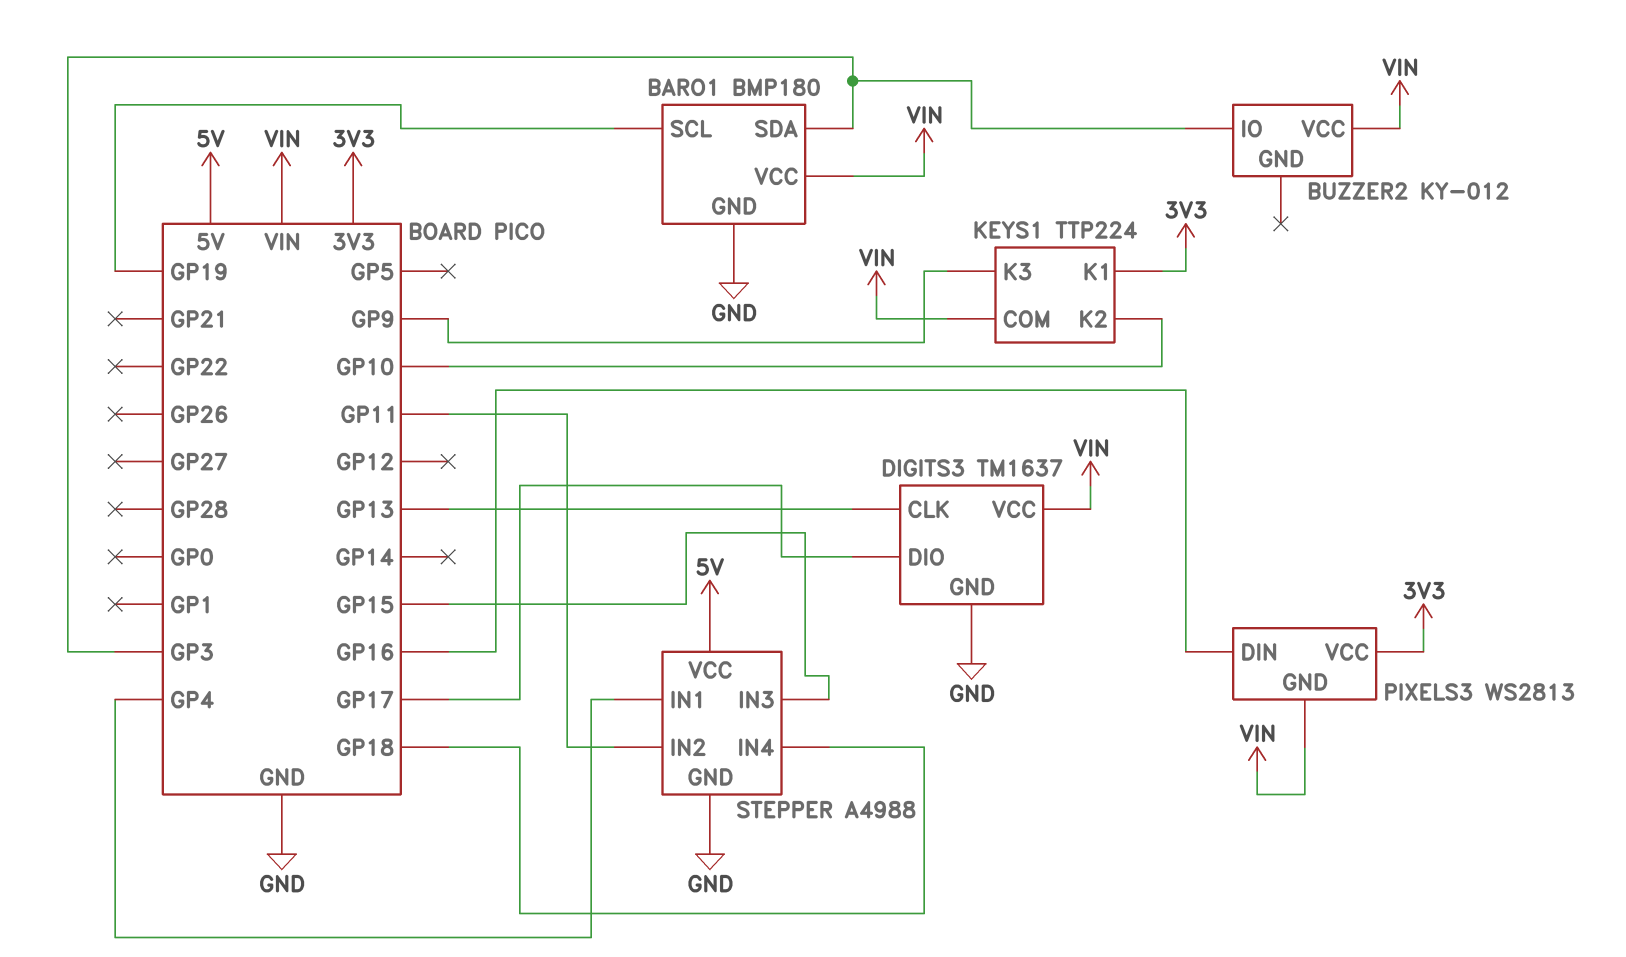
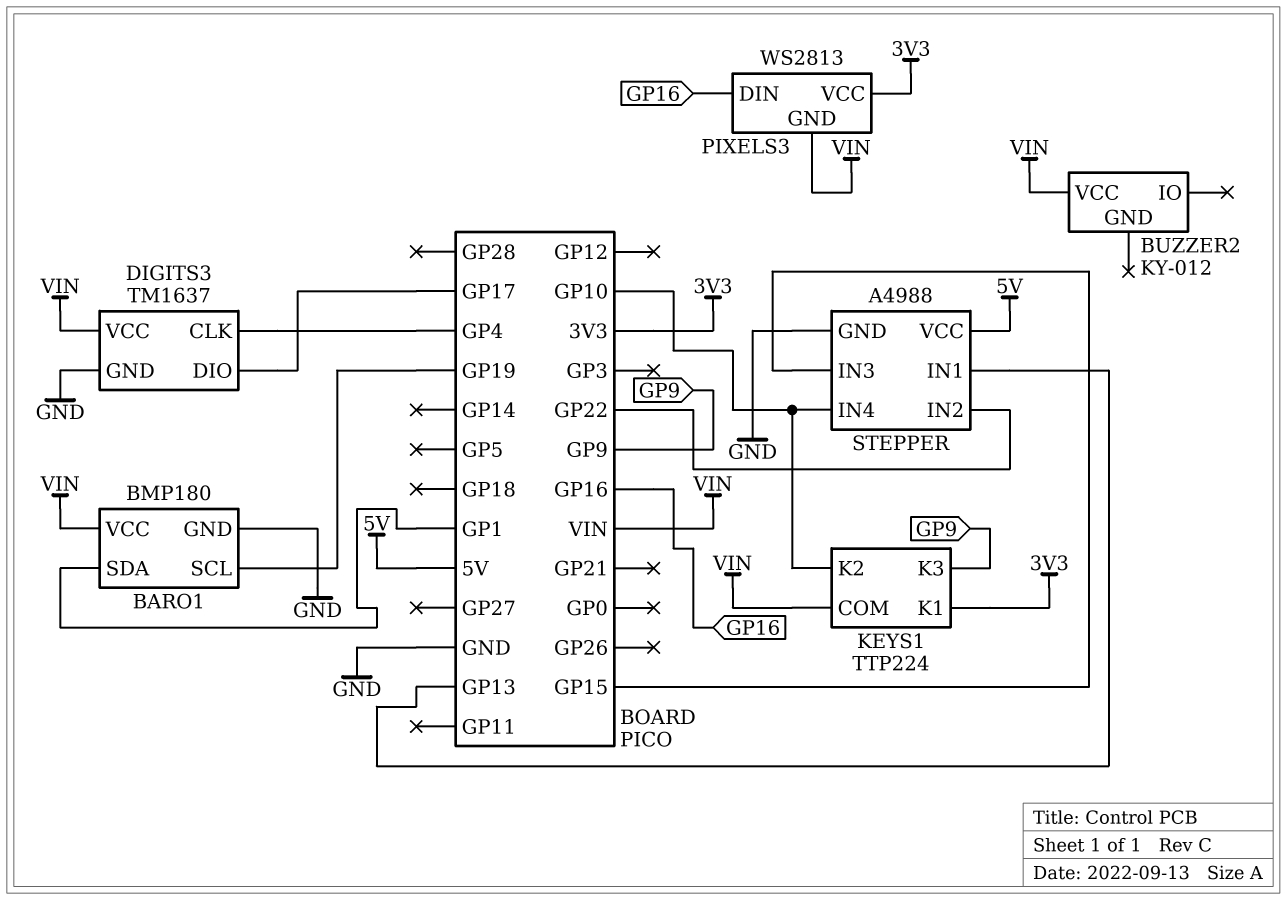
BARO1 pin SDA: GP3 -> GP1
BUZZER2 pin IO: GP3 -> none
DIGITS3 pin CLK: GP13 -> GP4
STEPPER pin IN1: GP4 -> GP13
STEPPER pin IN2: GP11 -> GP22
STEPPER pin IN4: GP18 -> GP10

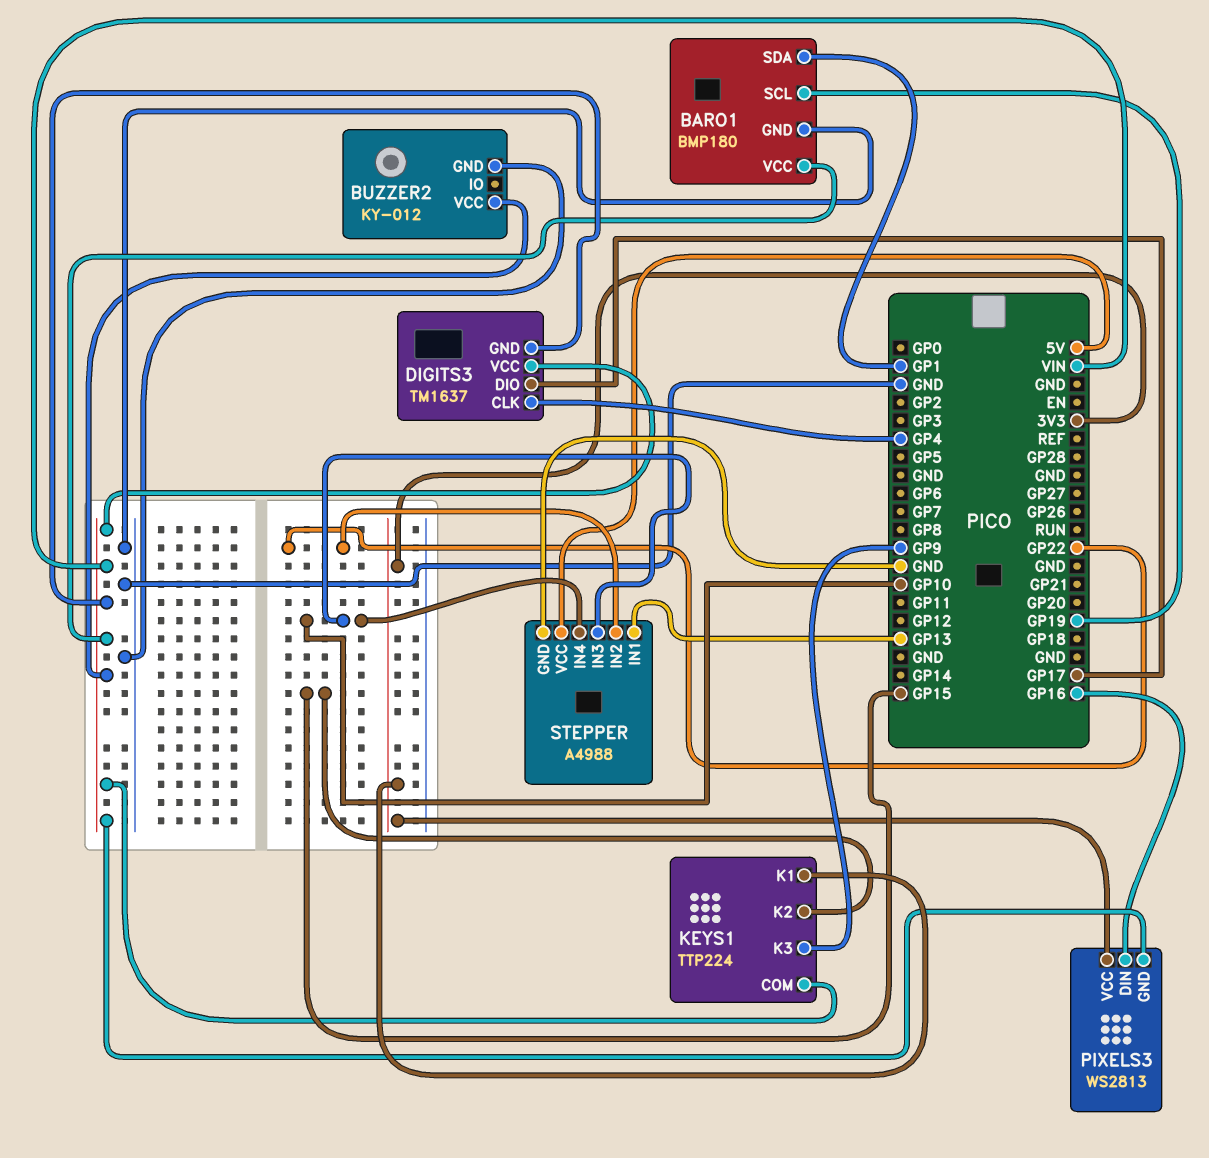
BUZZER2 pin GND: none -> GND
DIGITS3 pin GND: GND -> VIN
KEYS1 pin K2: GP10 -> GP15
STEPPER pin IN3: GP15 -> GP10

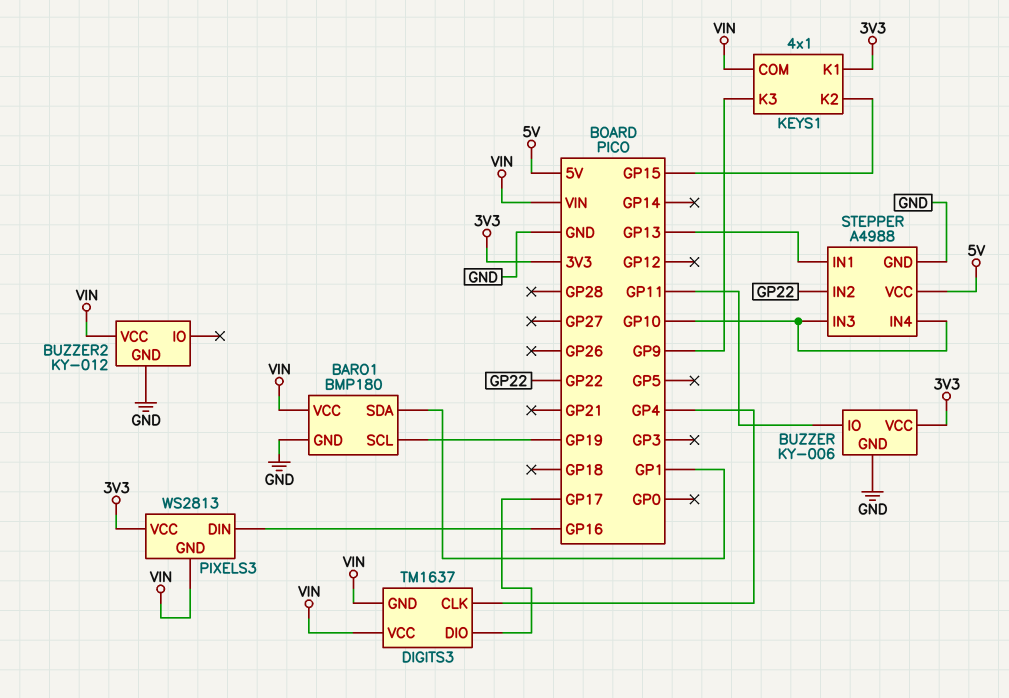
BUZZER: none -> KY-006
BUZZER pin GND: none -> GND
BUZZER pin IO: none -> GP11
BUZZER pin VCC: none -> 3V3
KEYS1: TTP224 -> 4x1

